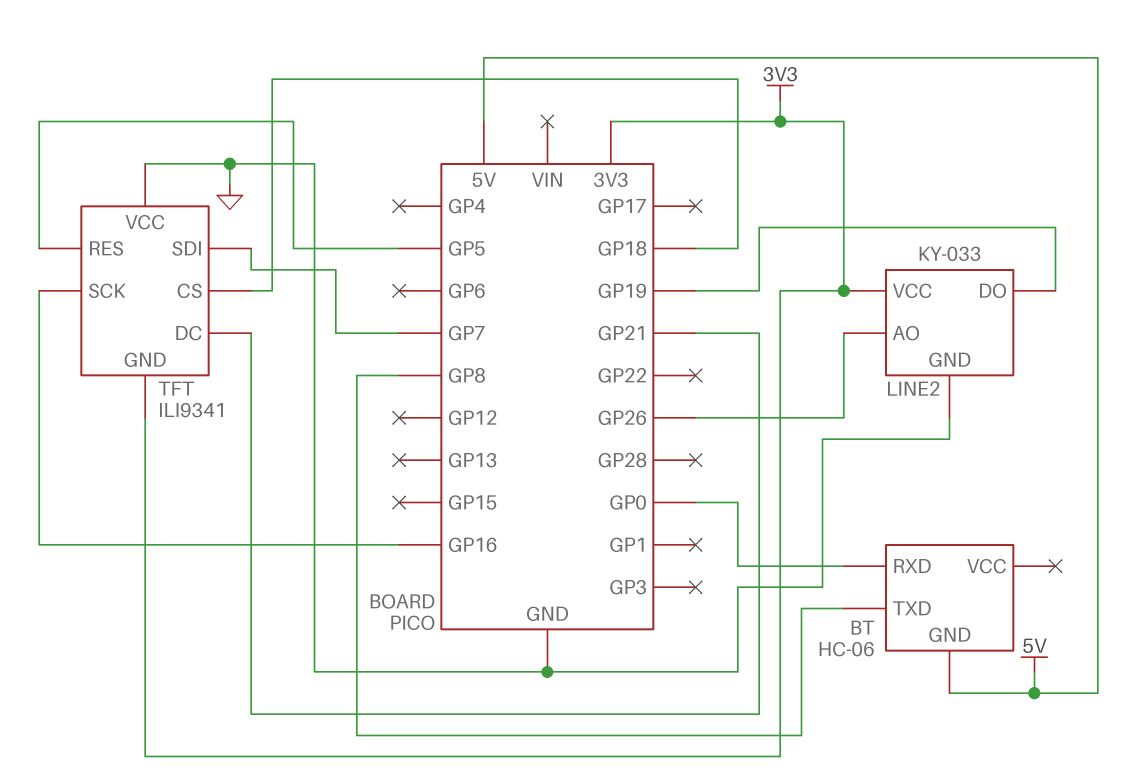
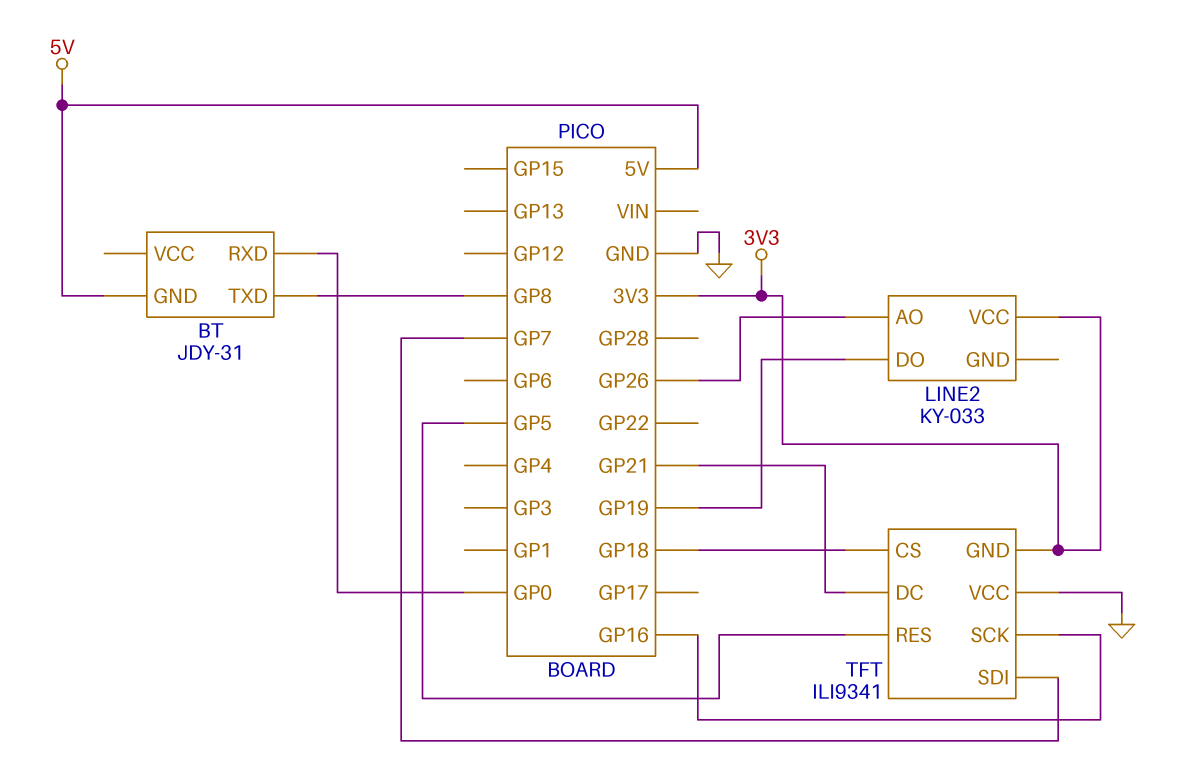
BT: HC-06 -> JDY-31
LINE2 pin GND: GND -> none

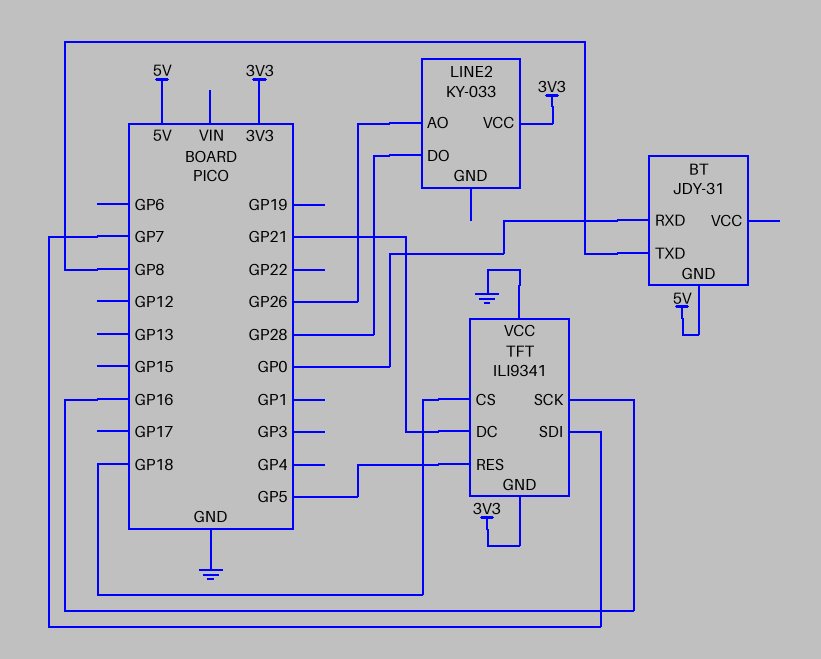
LINE2 pin DO: GP19 -> GP28

